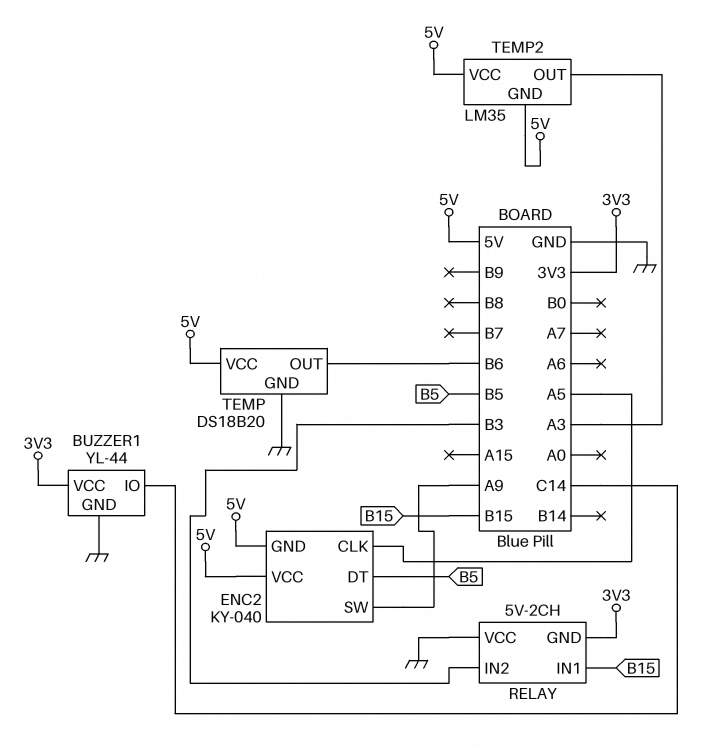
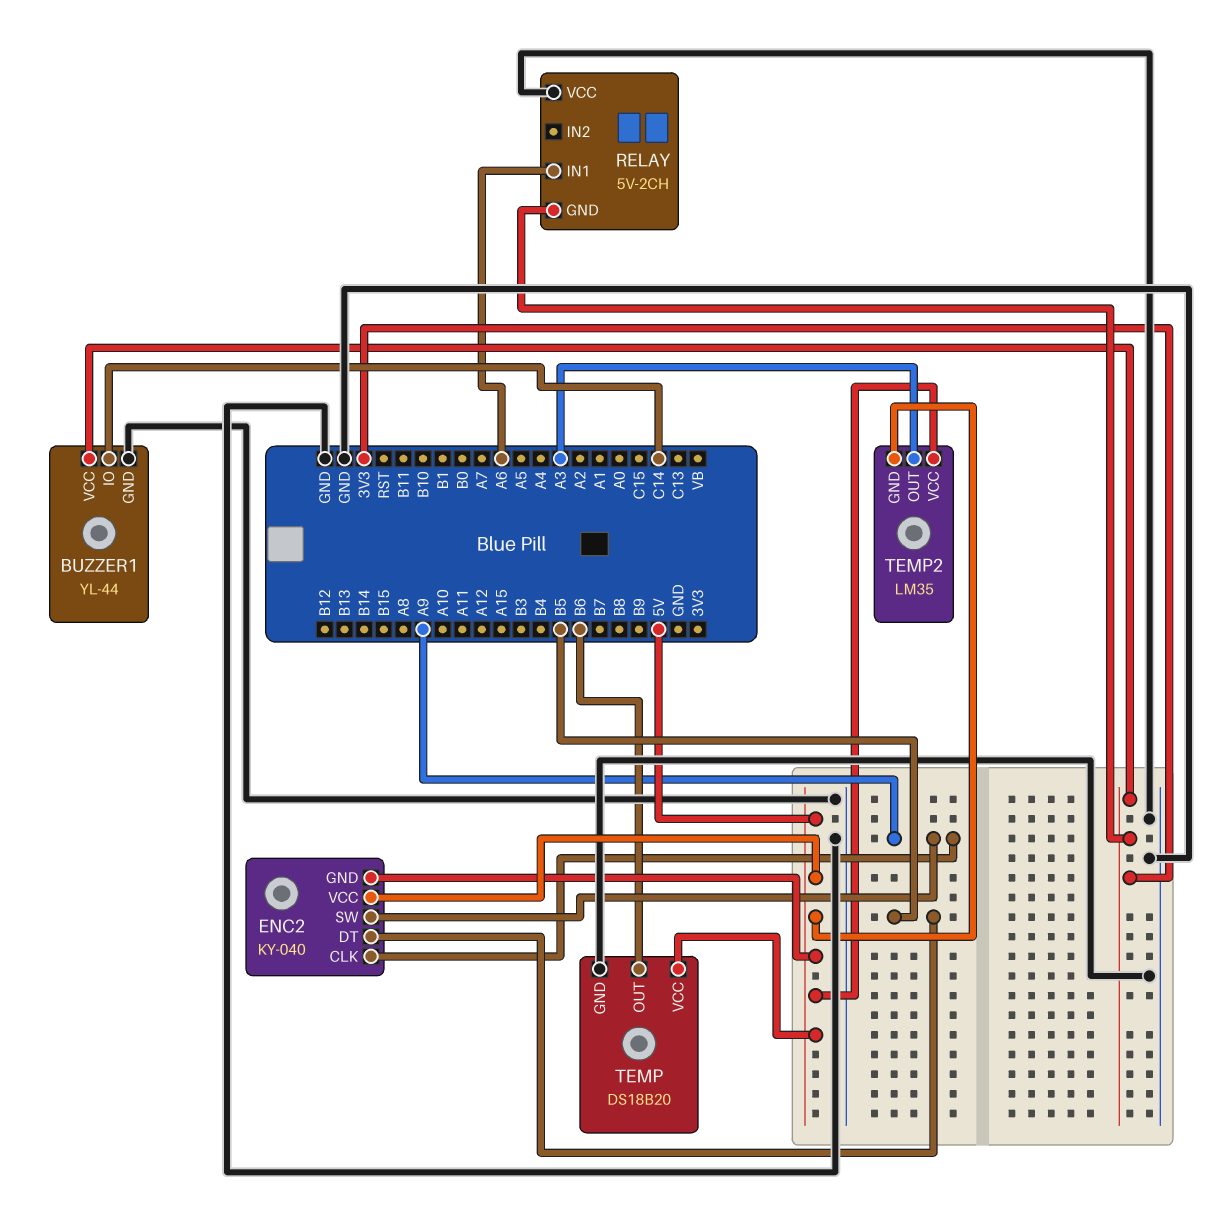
ENC2 pin CLK: A5 -> A9
RELAY pin IN1: B15 -> A6
RELAY pin IN2: B3 -> none

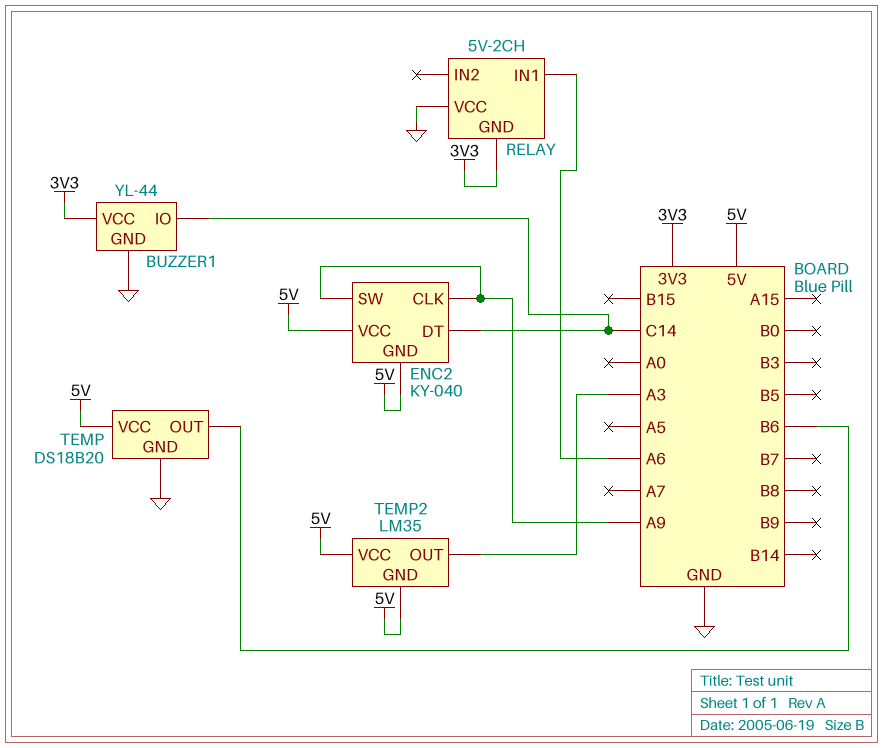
ENC2 pin DT: B5 -> C14

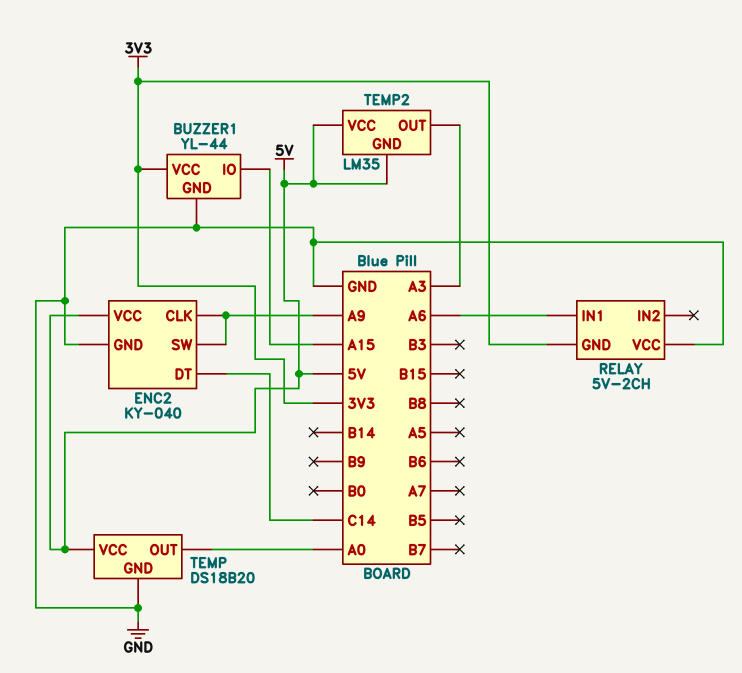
BUZZER1 pin IO: C14 -> A15
ENC2 pin GND: 5V -> GND
TEMP pin OUT: B6 -> A0

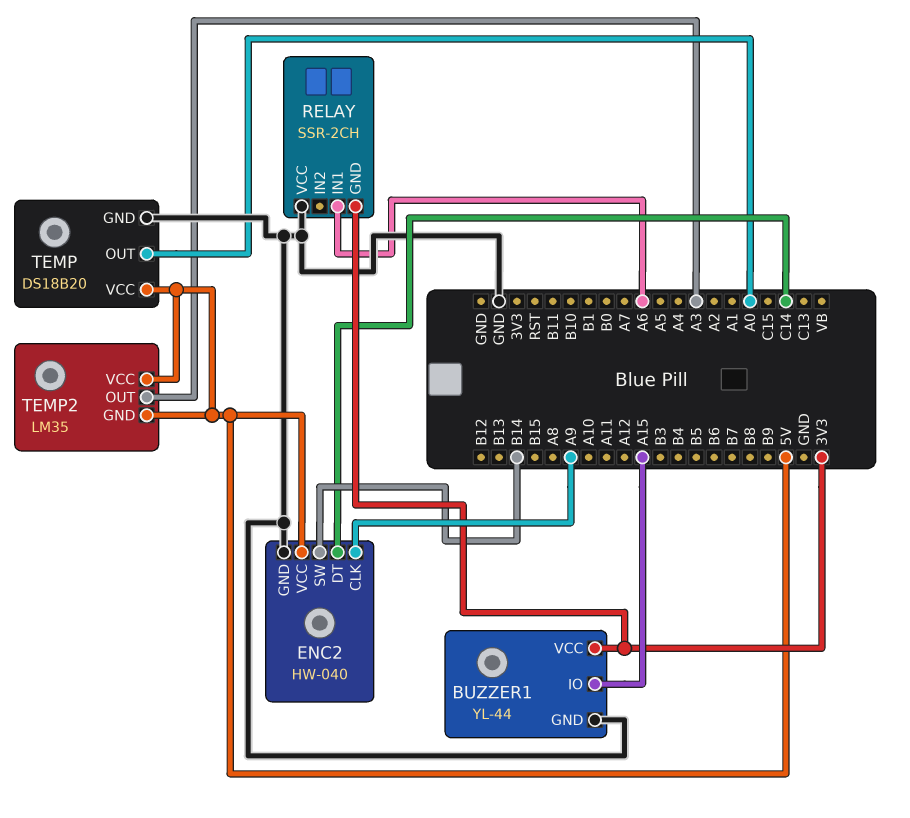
ENC2: KY-040 -> HW-040
ENC2 pin SW: A9 -> B14
RELAY: 5V-2CH -> SSR-2CH

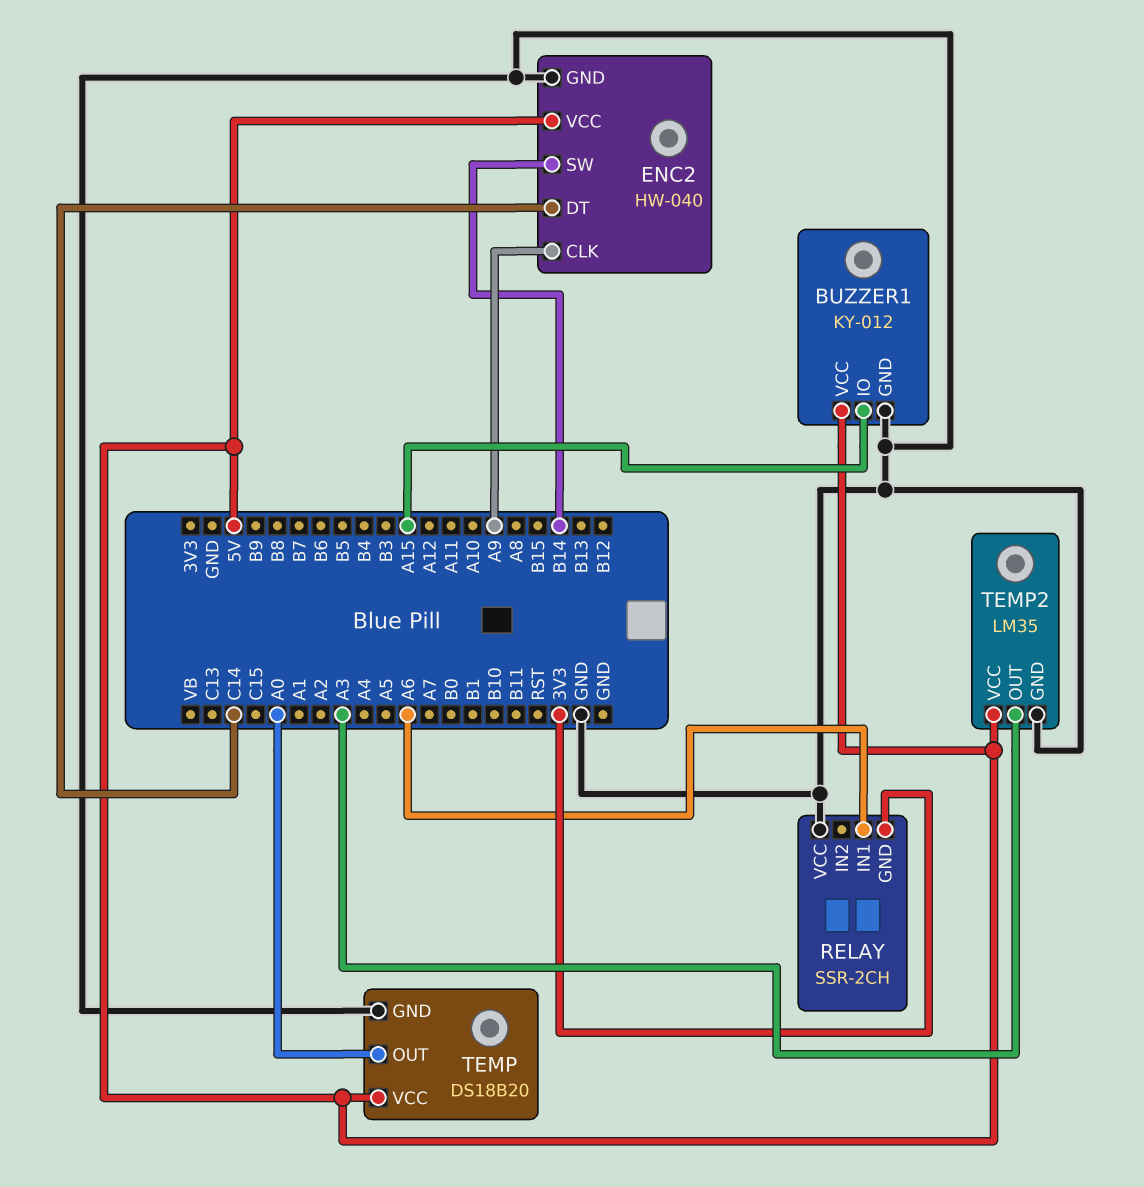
BUZZER1: YL-44 -> KY-012
BUZZER1 pin VCC: 3V3 -> 5V
TEMP2 pin GND: 5V -> GND

